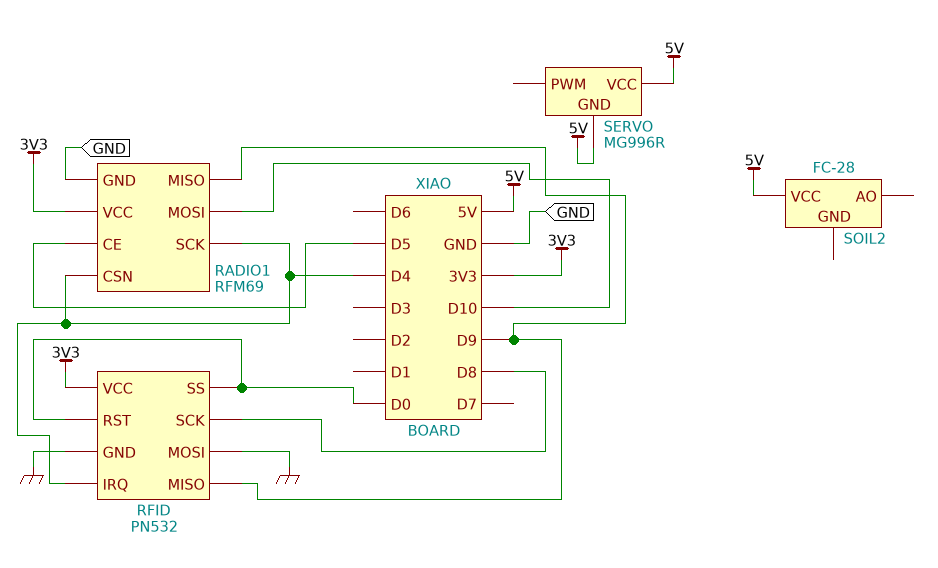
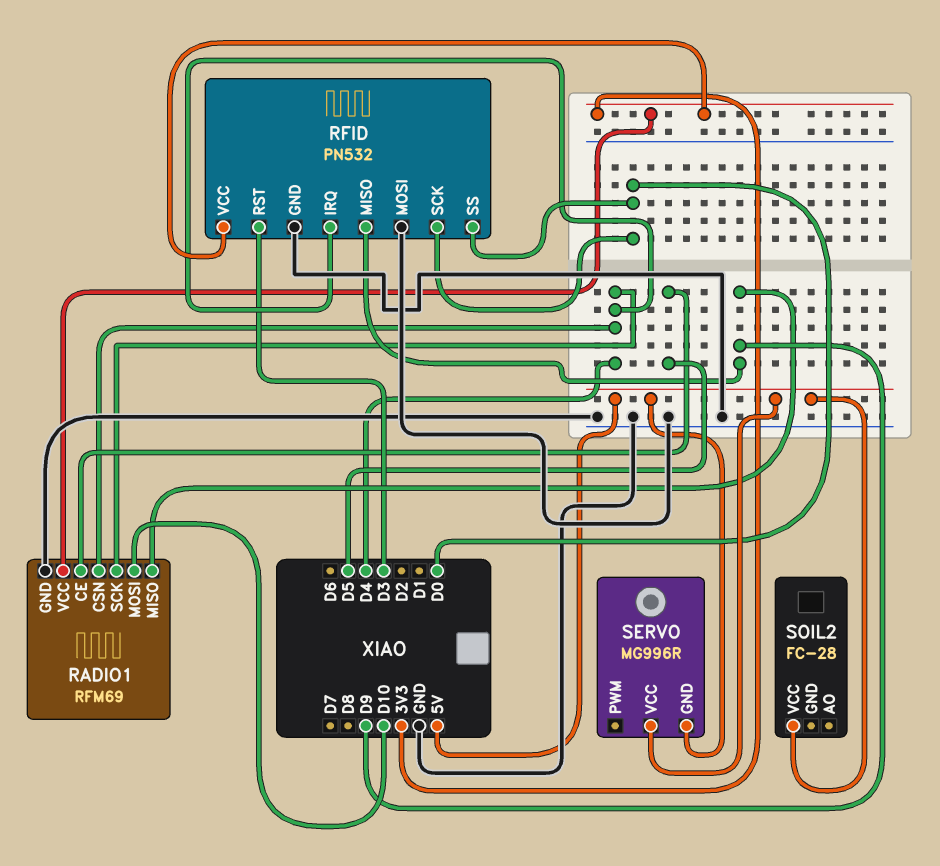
RFID pin RST: D0 -> D3
RFID pin SCK: D8 -> D0

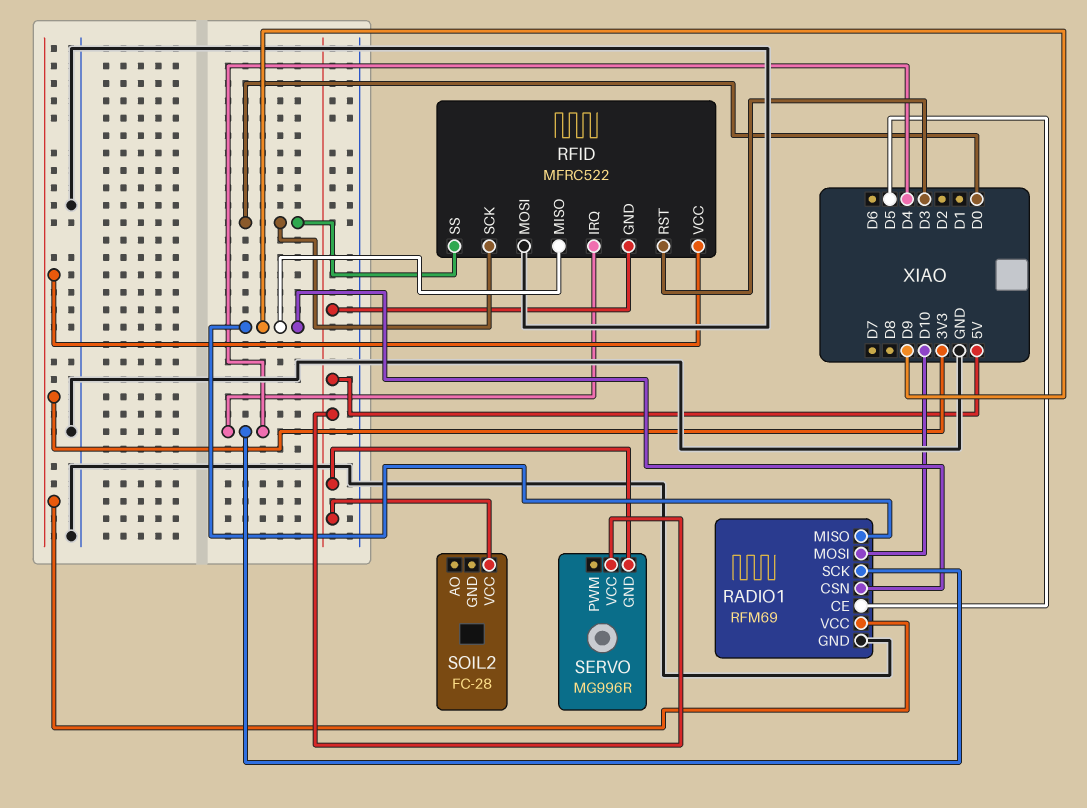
RADIO1 pin CSN: D4 -> D9
RFID: PN532 -> MFRC522
RFID pin GND: GND -> 5V

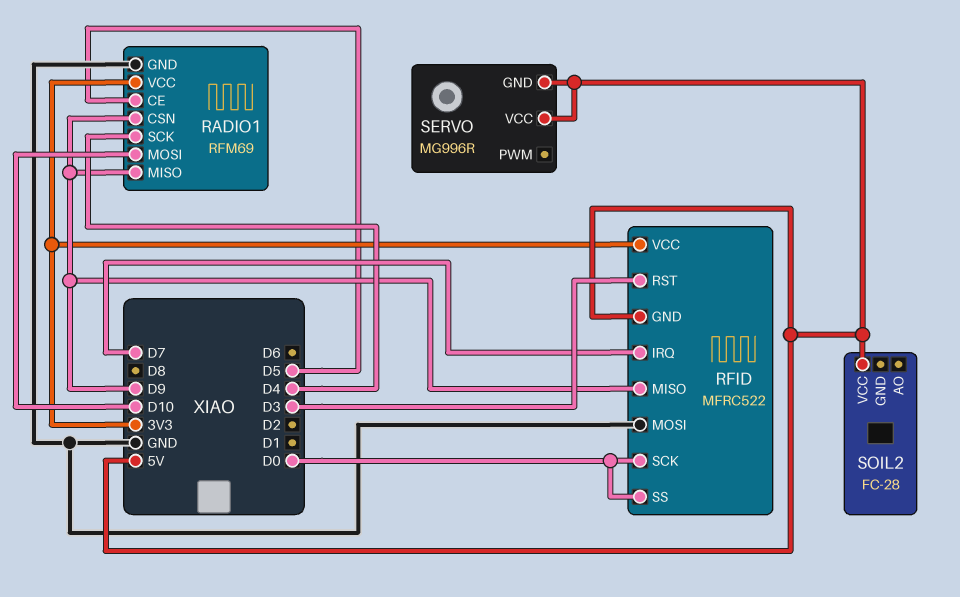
RFID pin IRQ: D4 -> D7

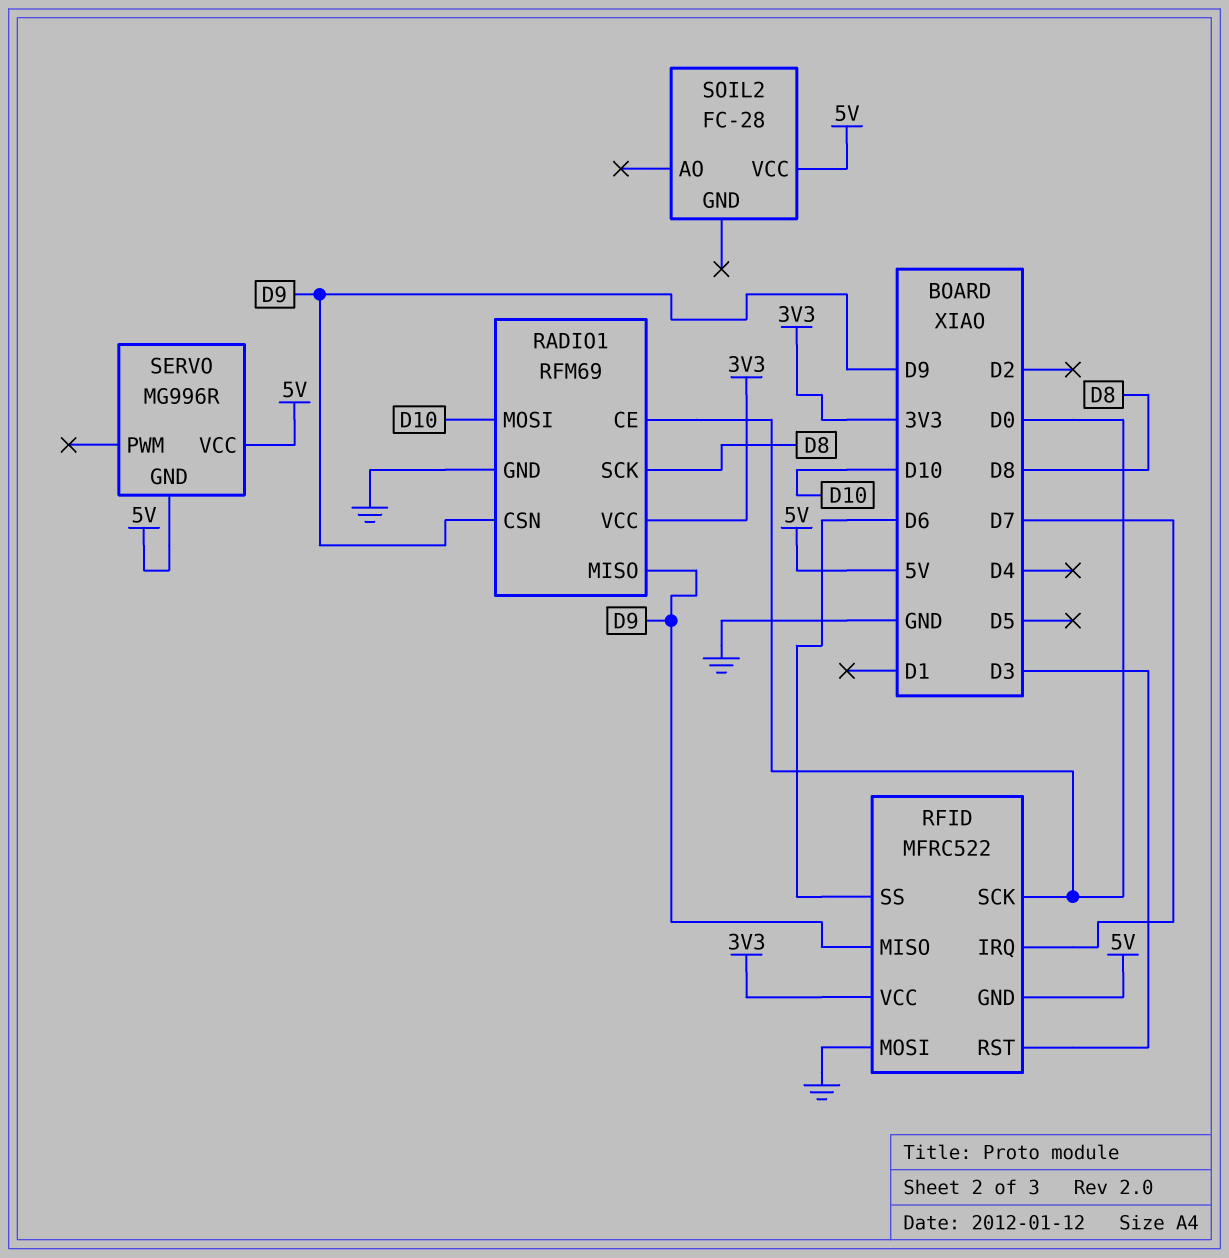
RADIO1 pin CE: D5 -> D0
RADIO1 pin SCK: D4 -> D8
RFID pin SS: D0 -> D6

